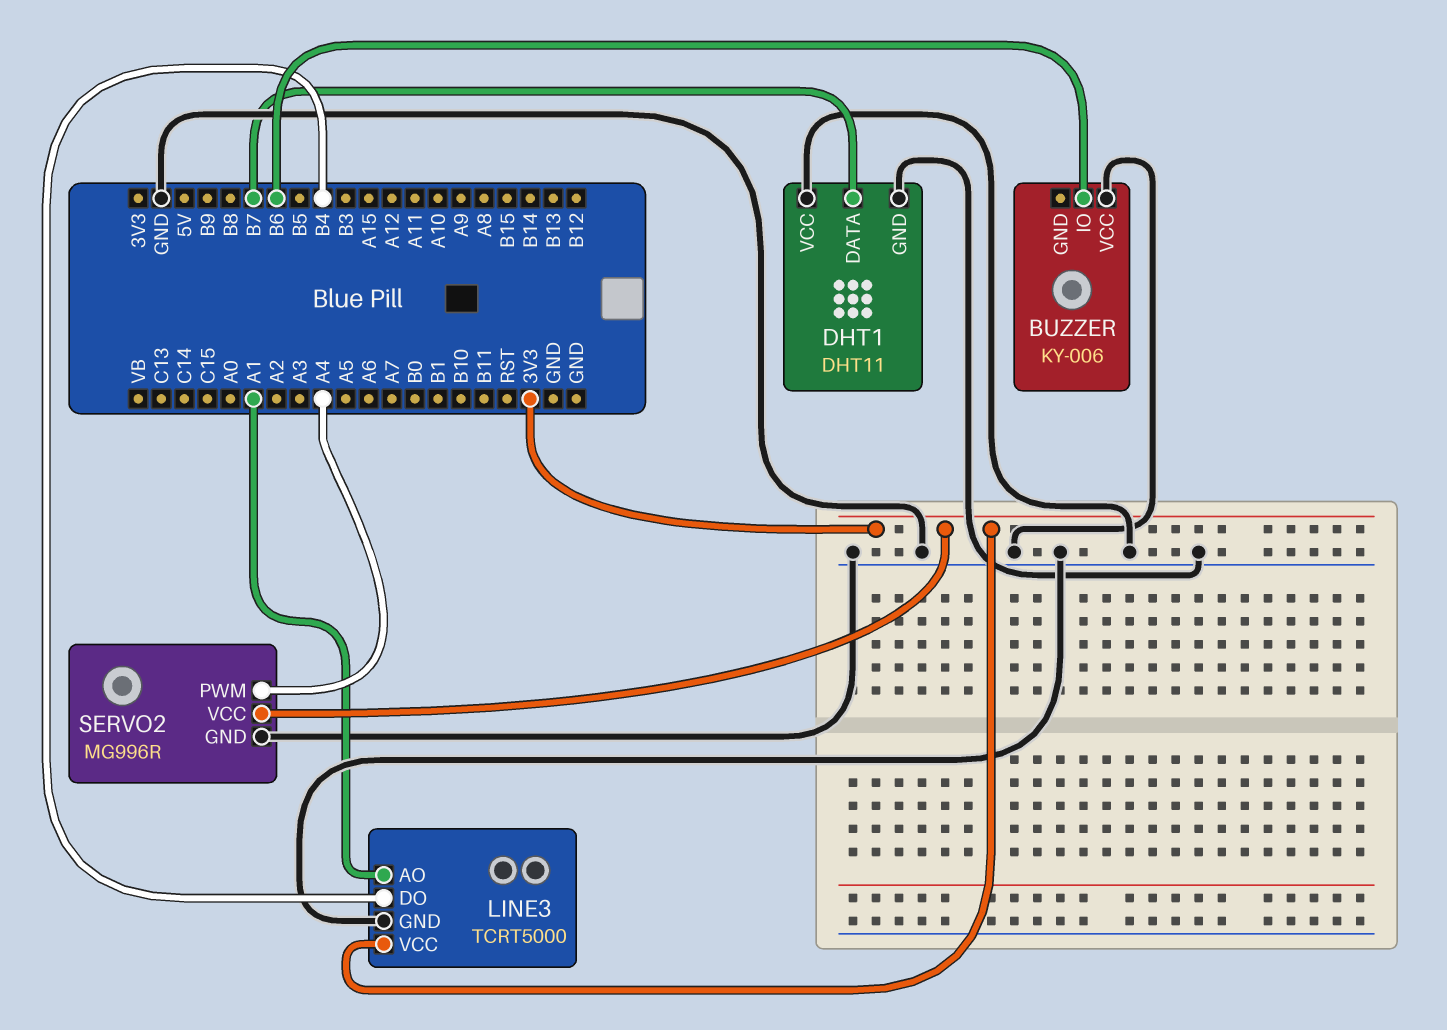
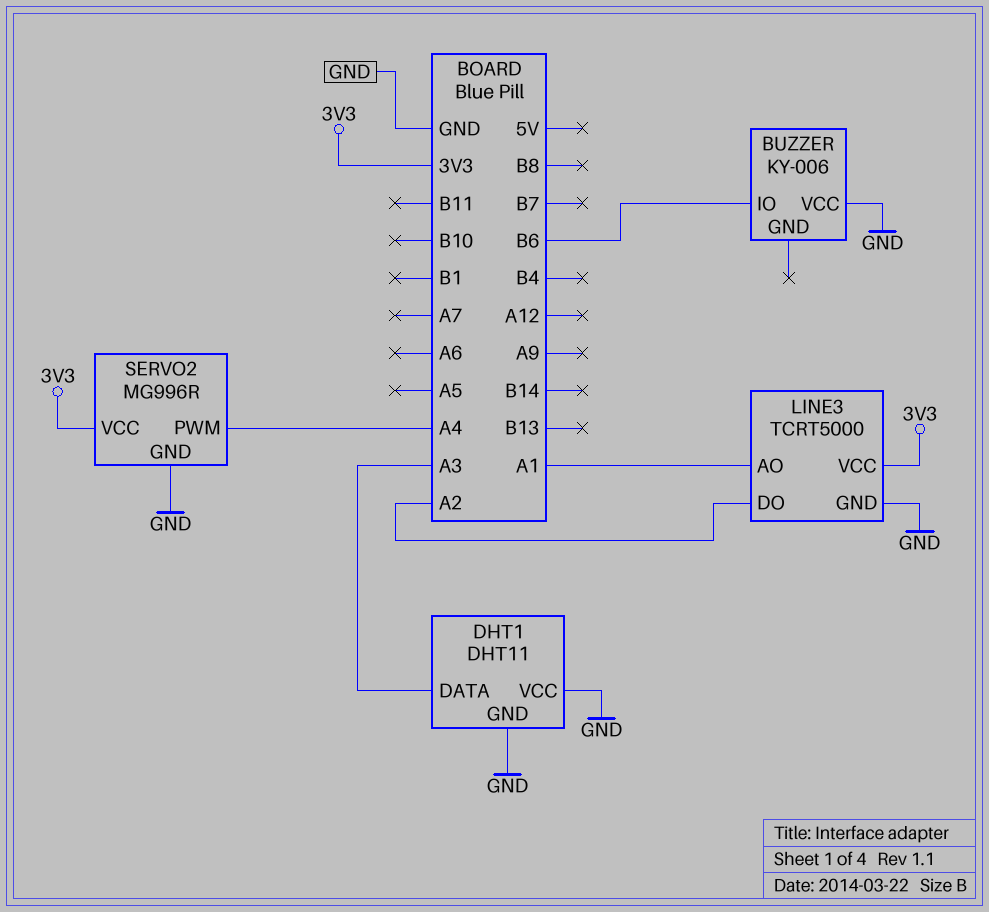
DHT1 pin DATA: B7 -> A3
LINE3 pin DO: B4 -> A2

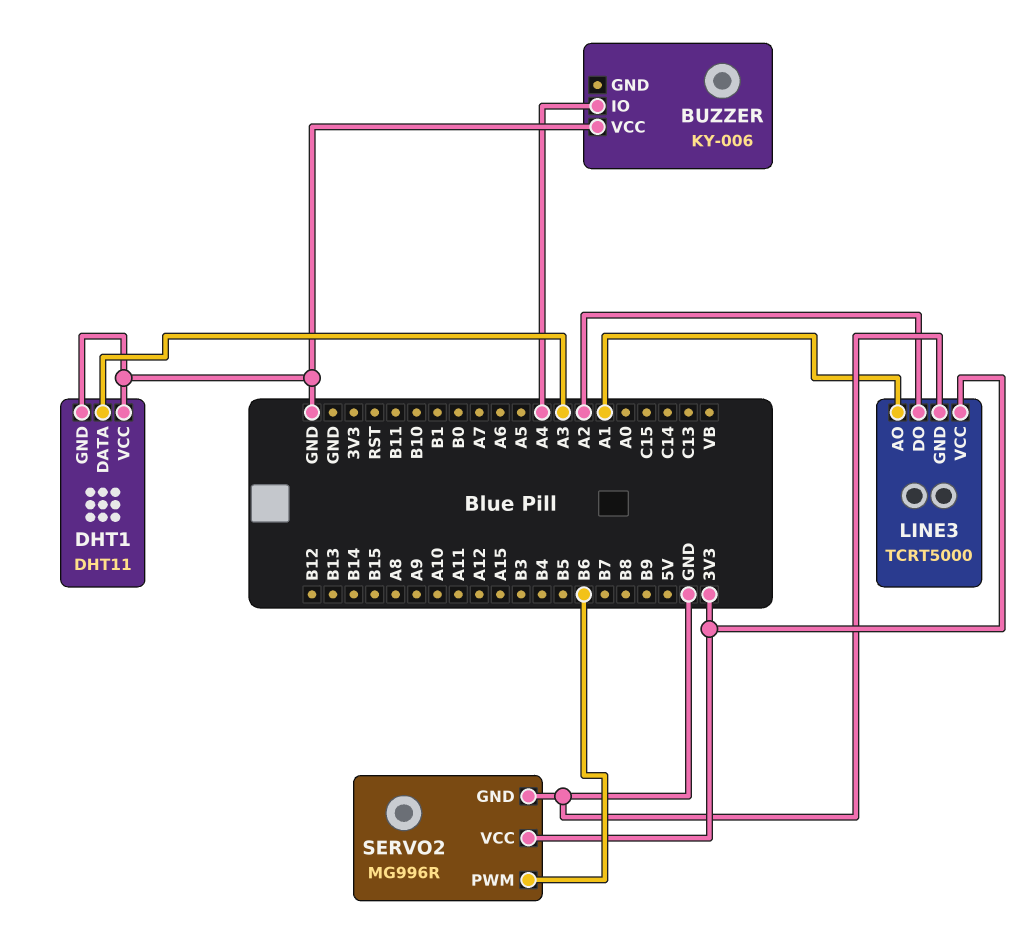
BUZZER pin IO: B6 -> A4
SERVO2 pin PWM: A4 -> B6

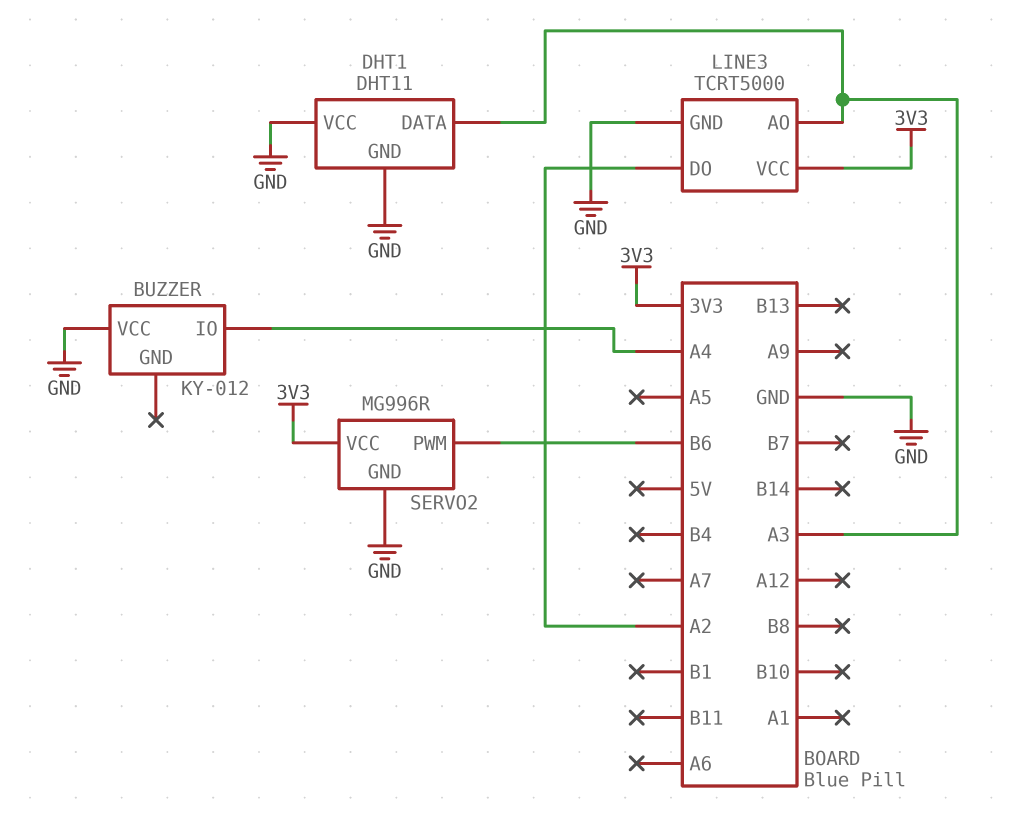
BUZZER: KY-006 -> KY-012
LINE3 pin AO: A1 -> A3

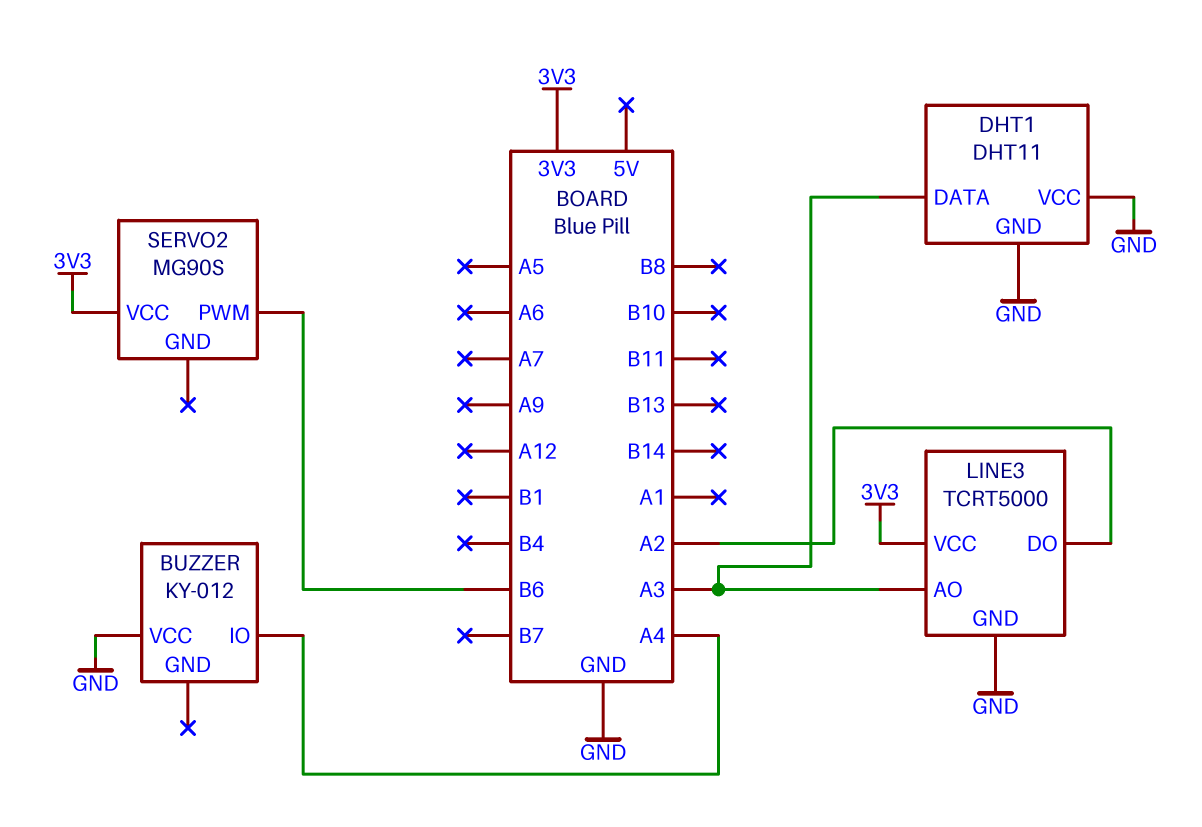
SERVO2: MG996R -> MG90S
SERVO2 pin GND: GND -> none

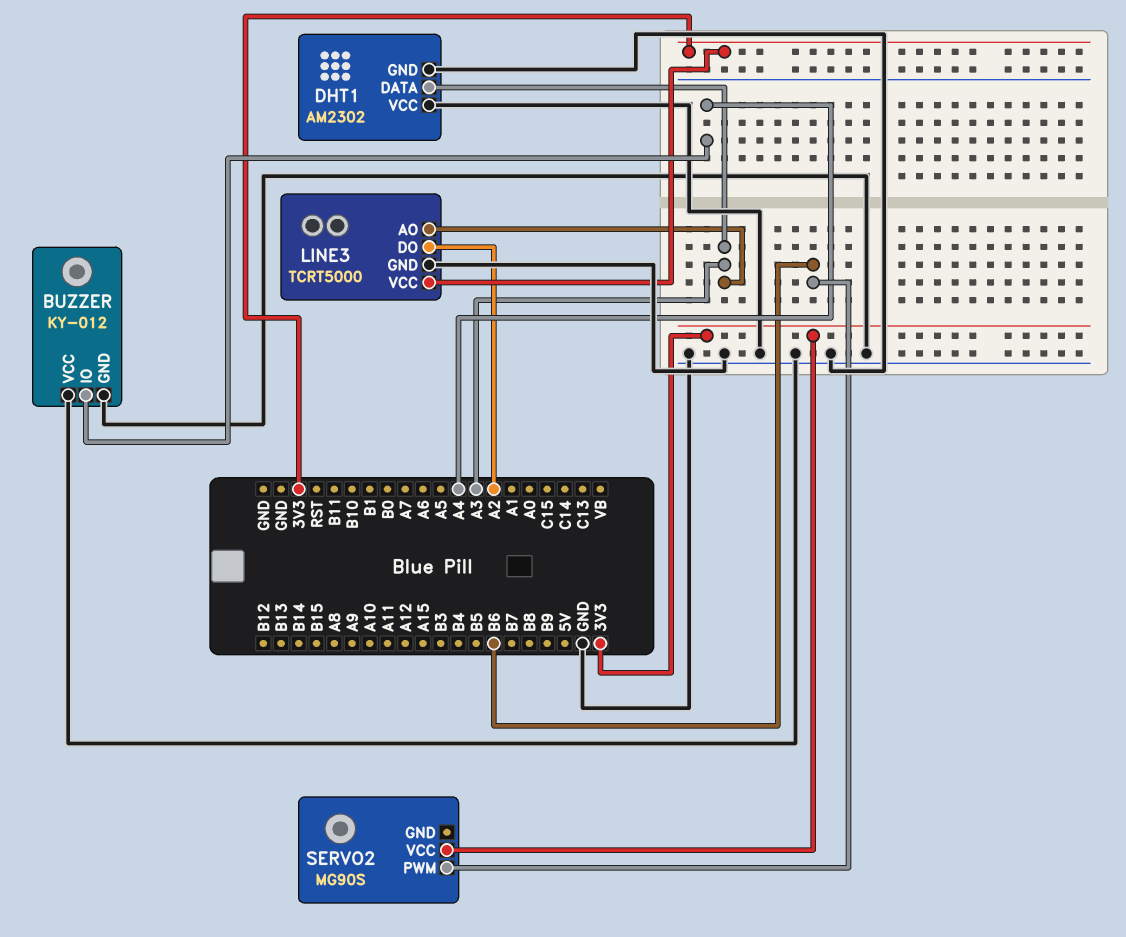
BUZZER pin GND: none -> GND
DHT1: DHT11 -> AM2302

